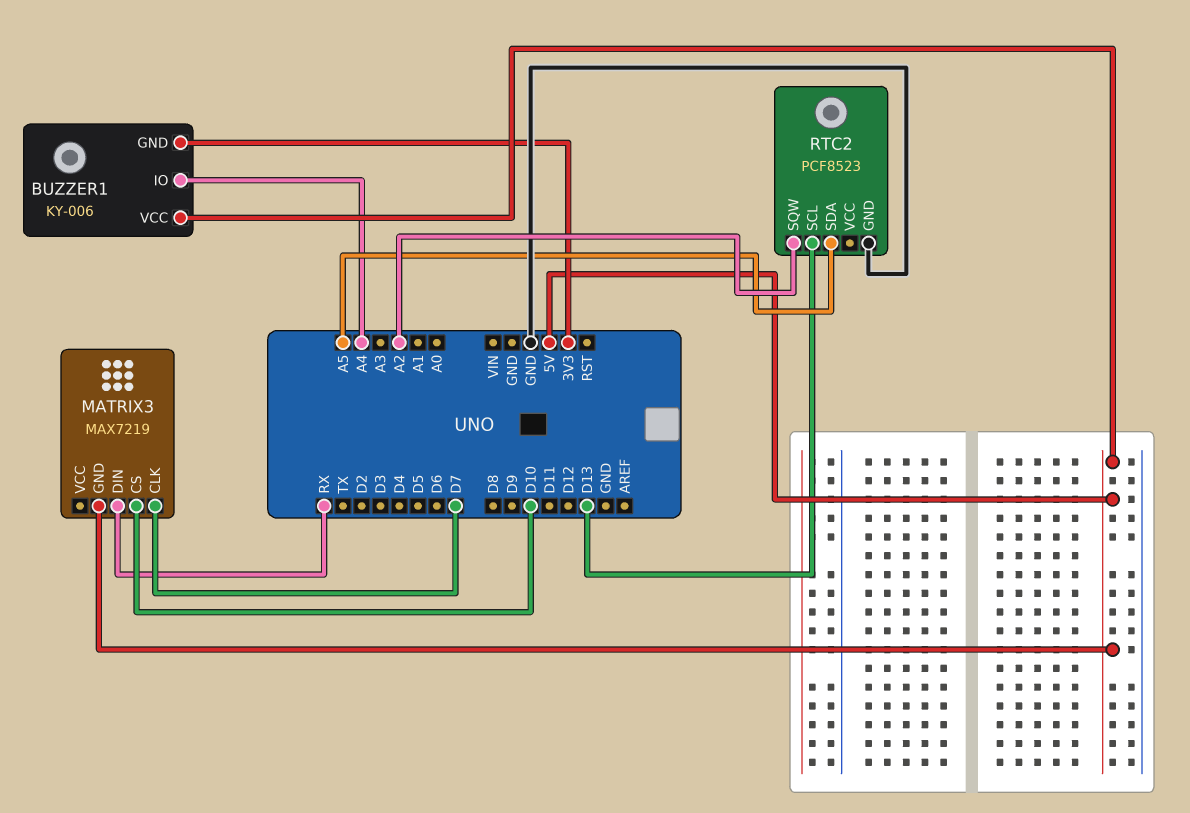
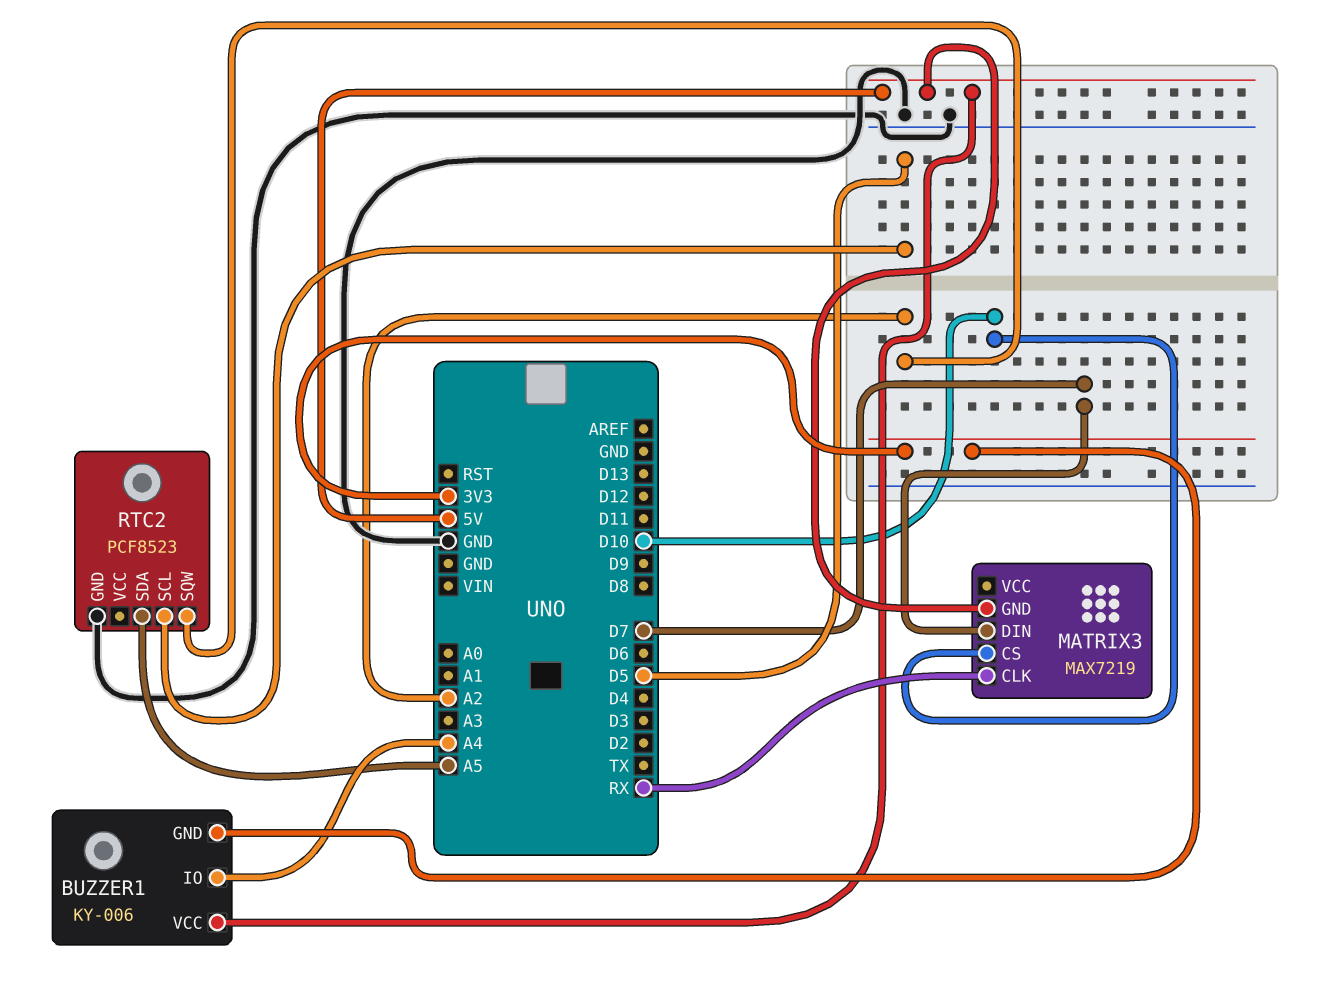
MATRIX3 pin CLK: D7 -> RX
MATRIX3 pin DIN: RX -> D7
RTC2 pin SCL: D13 -> D5

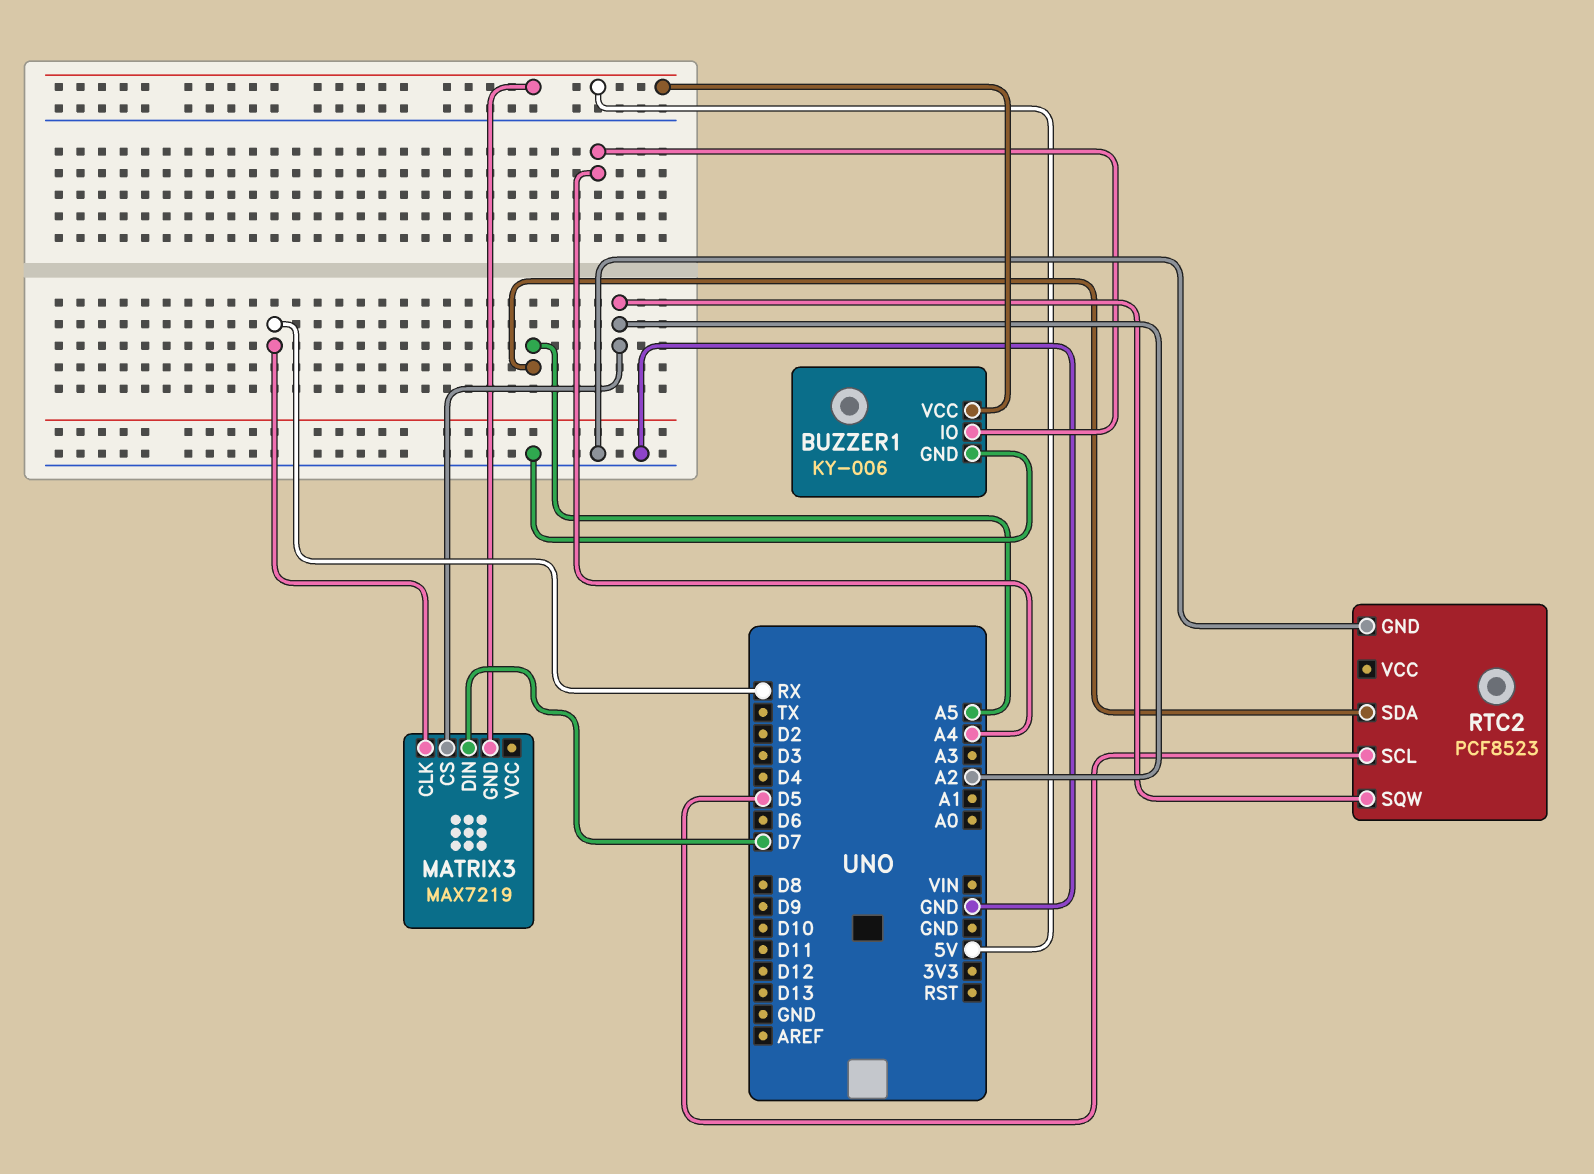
BUZZER1 pin GND: 3V3 -> GND
MATRIX3 pin CS: D10 -> A2

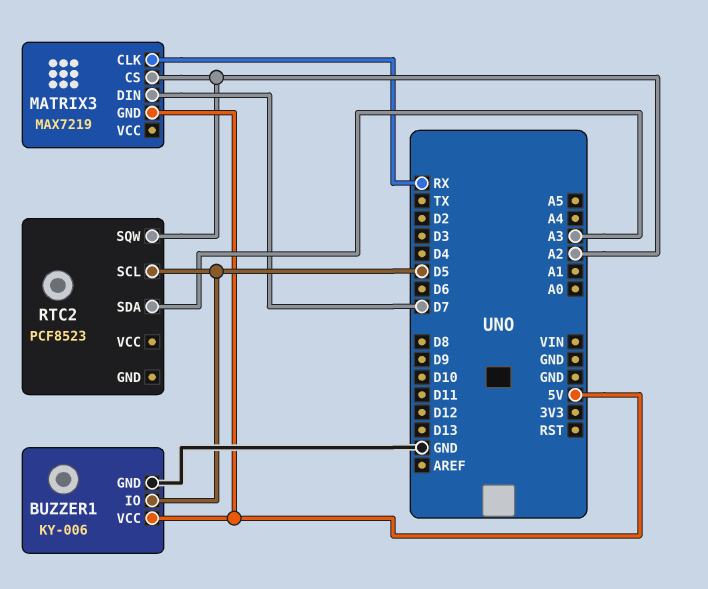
BUZZER1 pin IO: A4 -> D5
RTC2 pin GND: GND -> none
RTC2 pin SDA: A5 -> A3

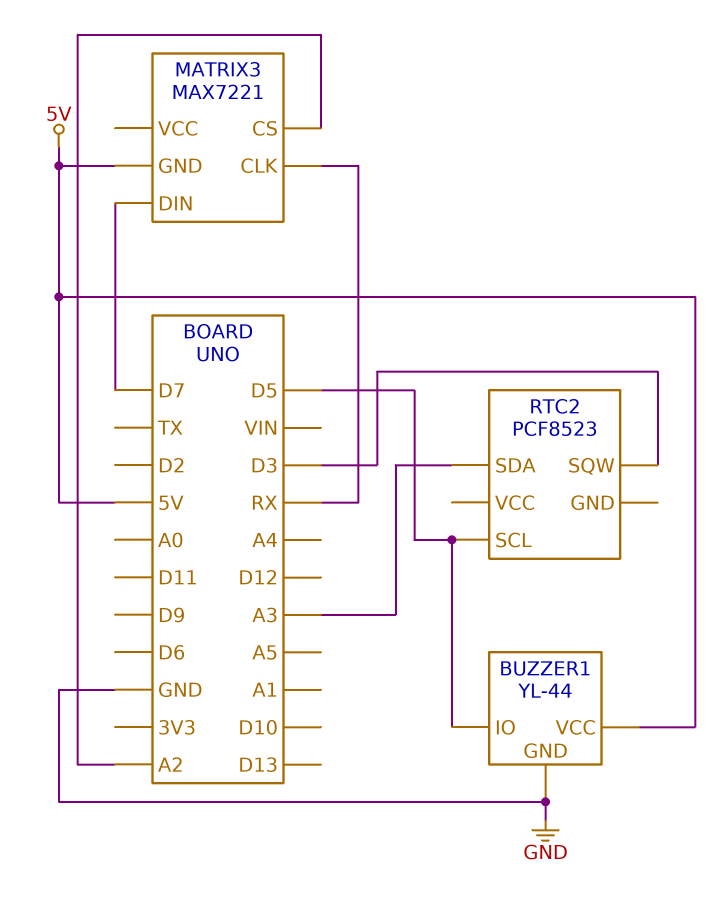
BUZZER1: KY-006 -> YL-44
MATRIX3: MAX7219 -> MAX7221
RTC2 pin SQW: A2 -> D3

